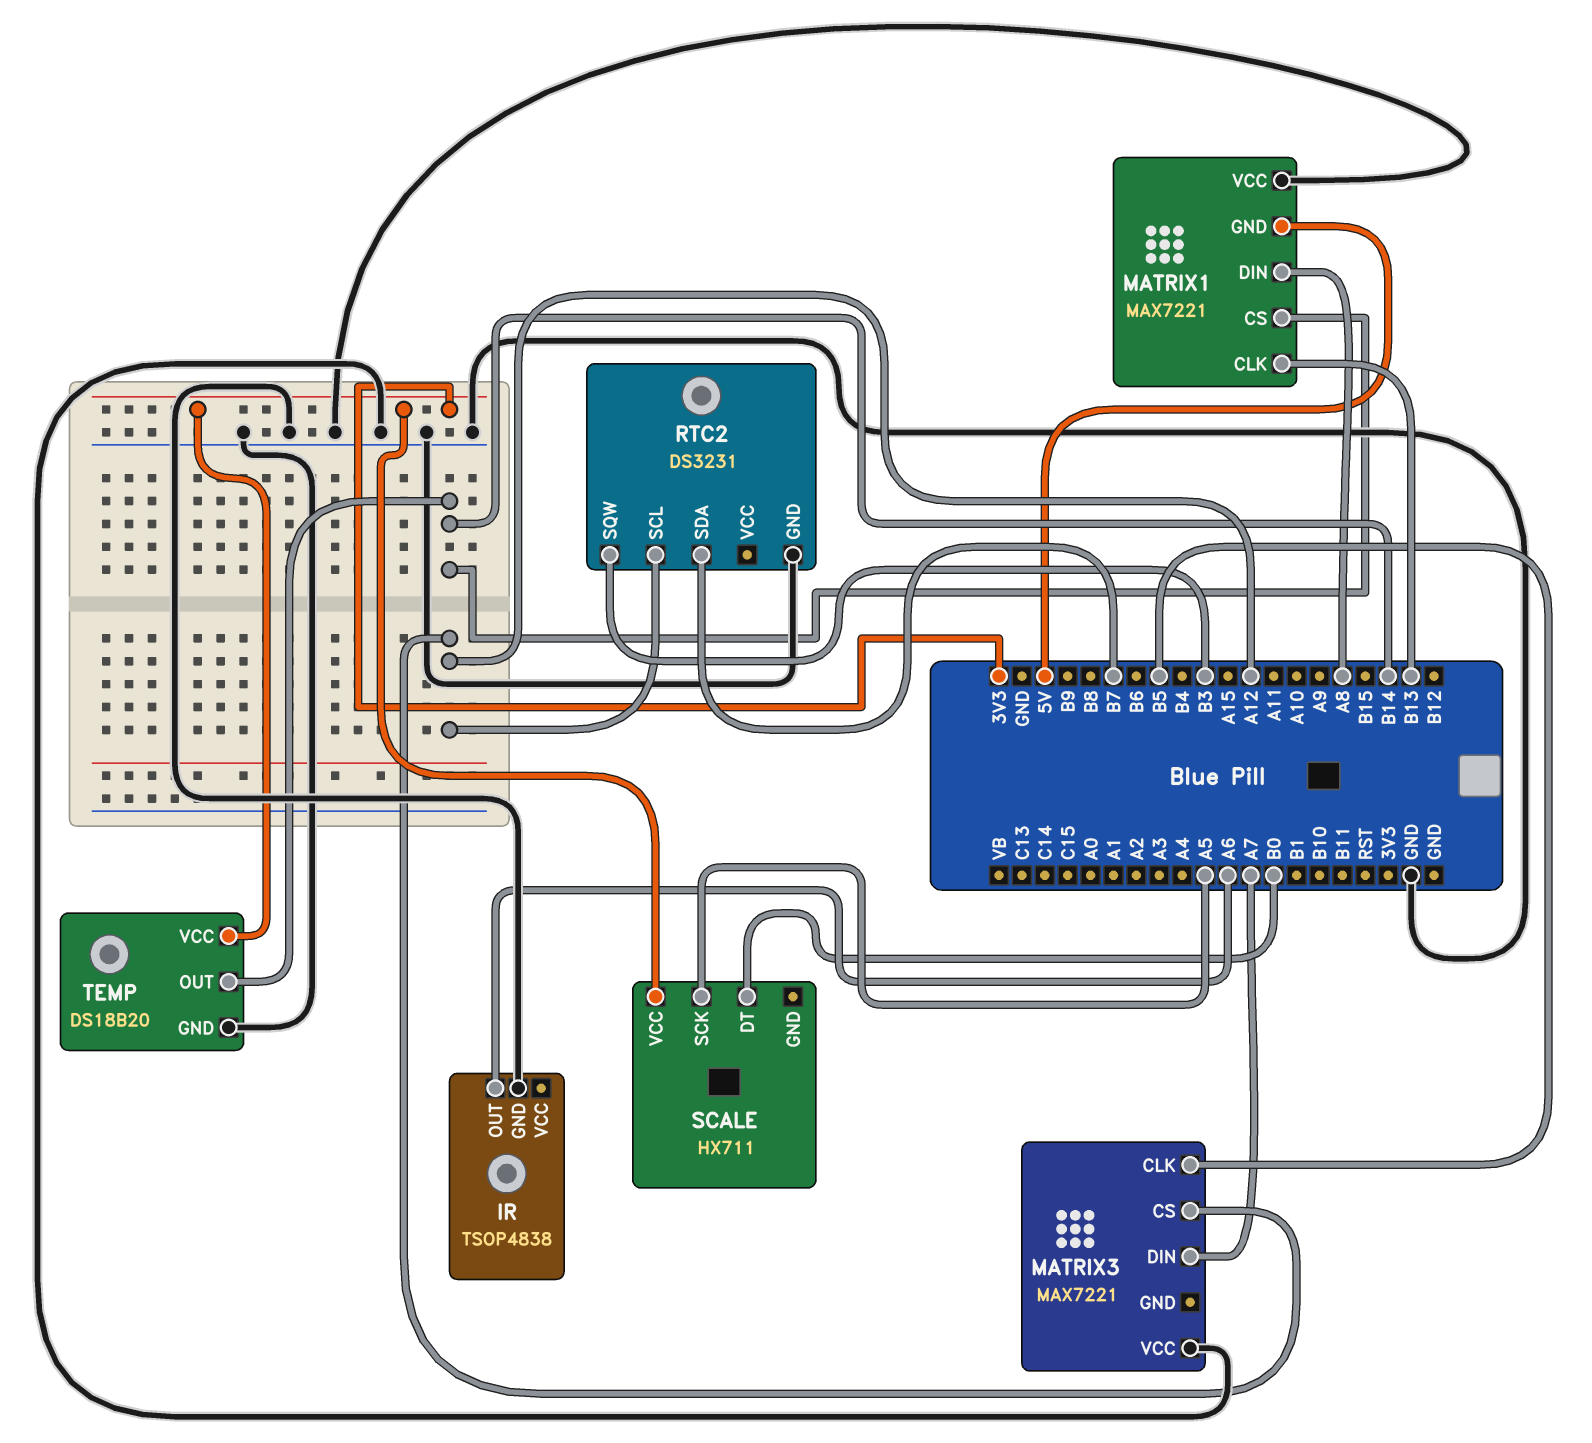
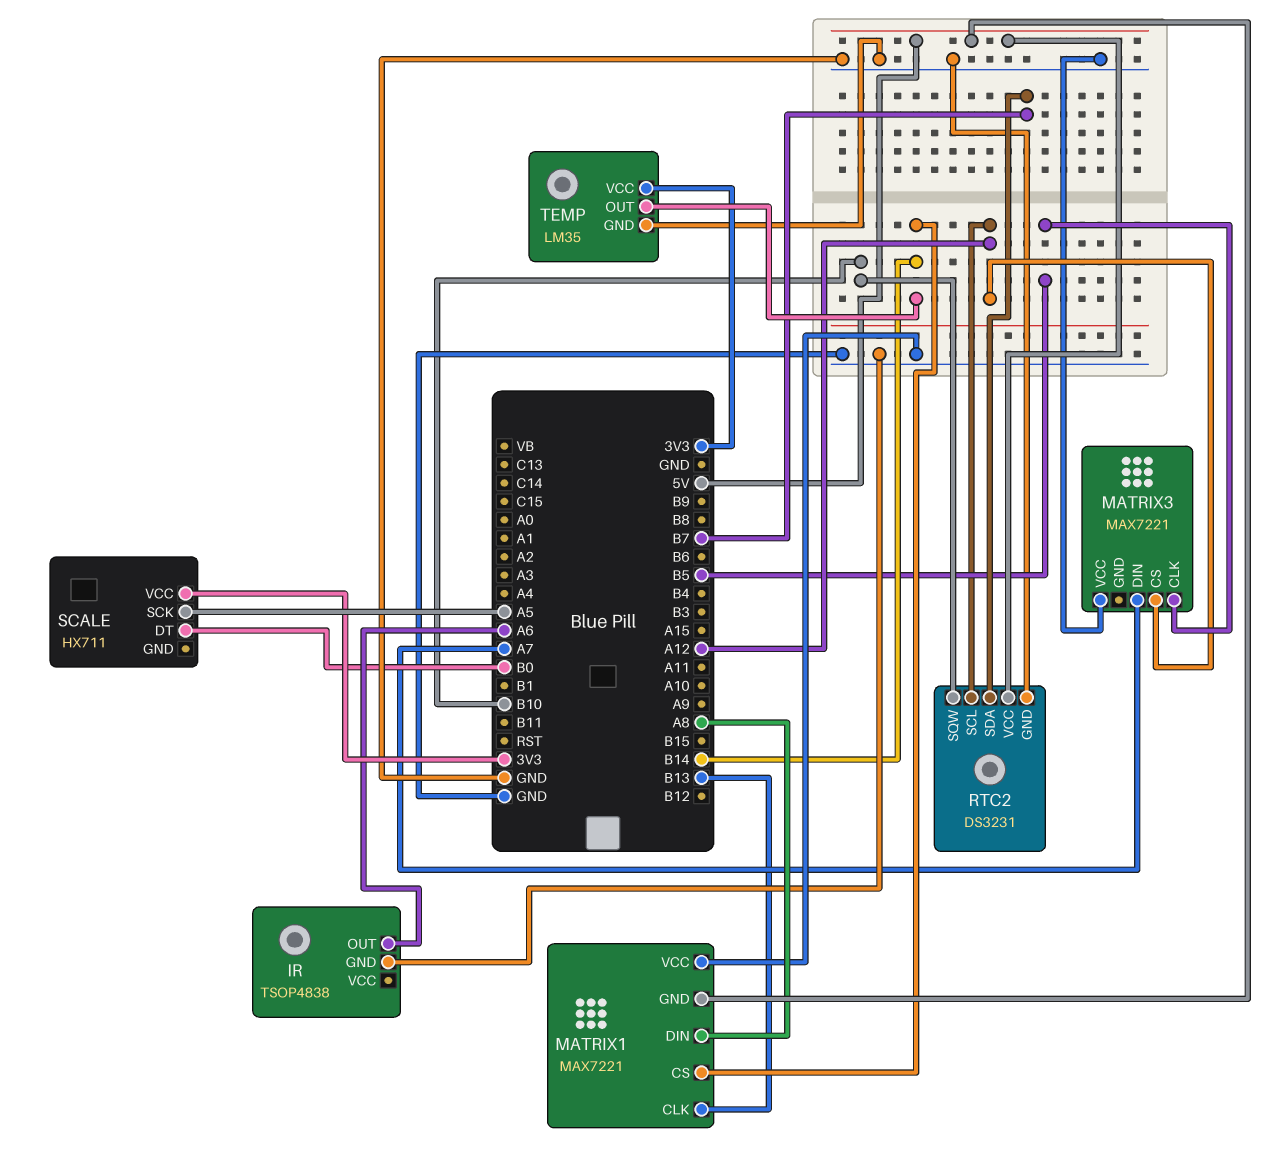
RTC2 pin SQW: B3 -> B10
RTC2 pin VCC: none -> 5V
TEMP: DS18B20 -> LM35

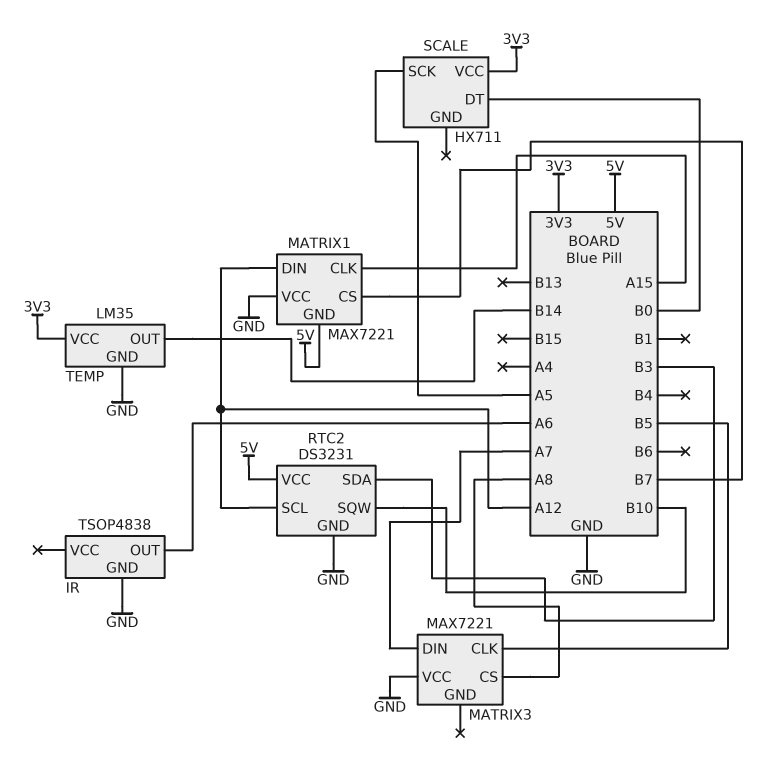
MATRIX1 pin CLK: B13 -> A15
MATRIX1 pin CS: B14 -> B7
MATRIX1 pin DIN: A8 -> A12
MATRIX3 pin CS: A12 -> A8
RTC2 pin SDA: B7 -> B3

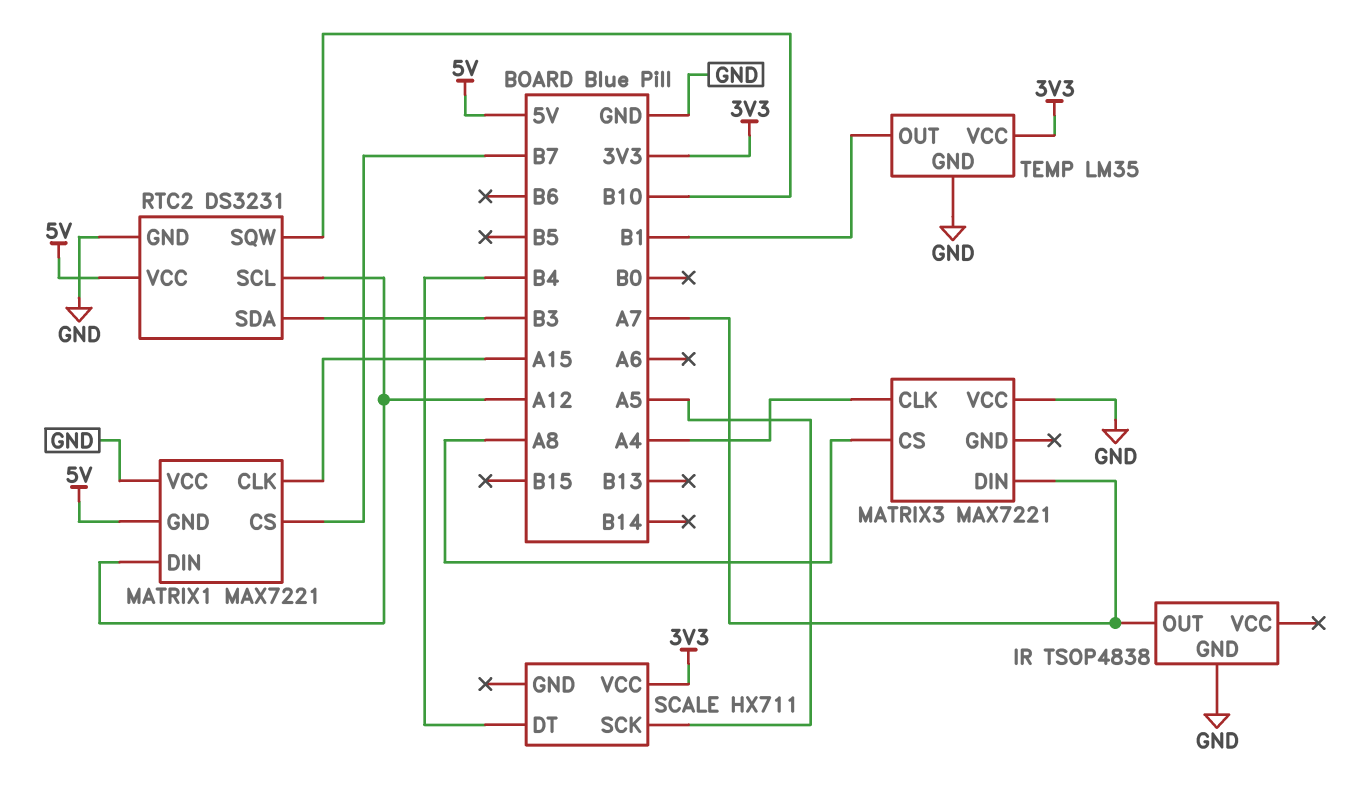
IR pin OUT: A6 -> A7
MATRIX3 pin CLK: B5 -> A4
SCALE pin DT: B0 -> B4
TEMP pin OUT: B14 -> B1

